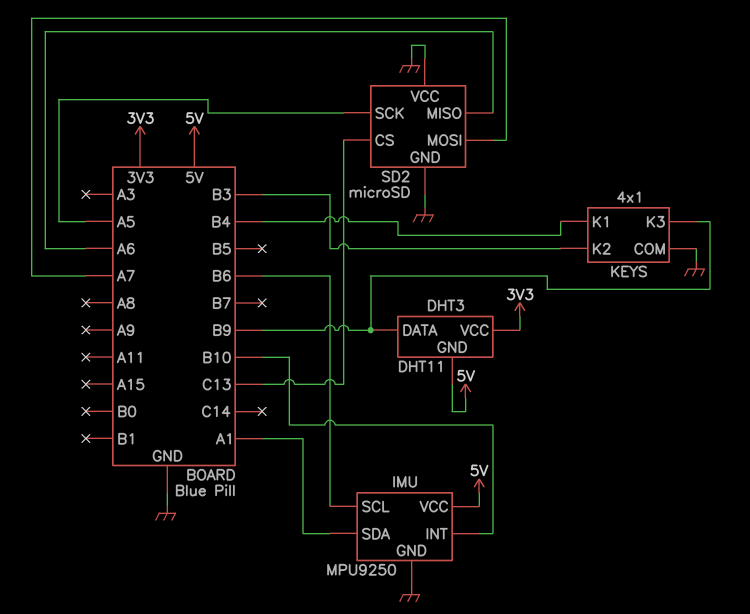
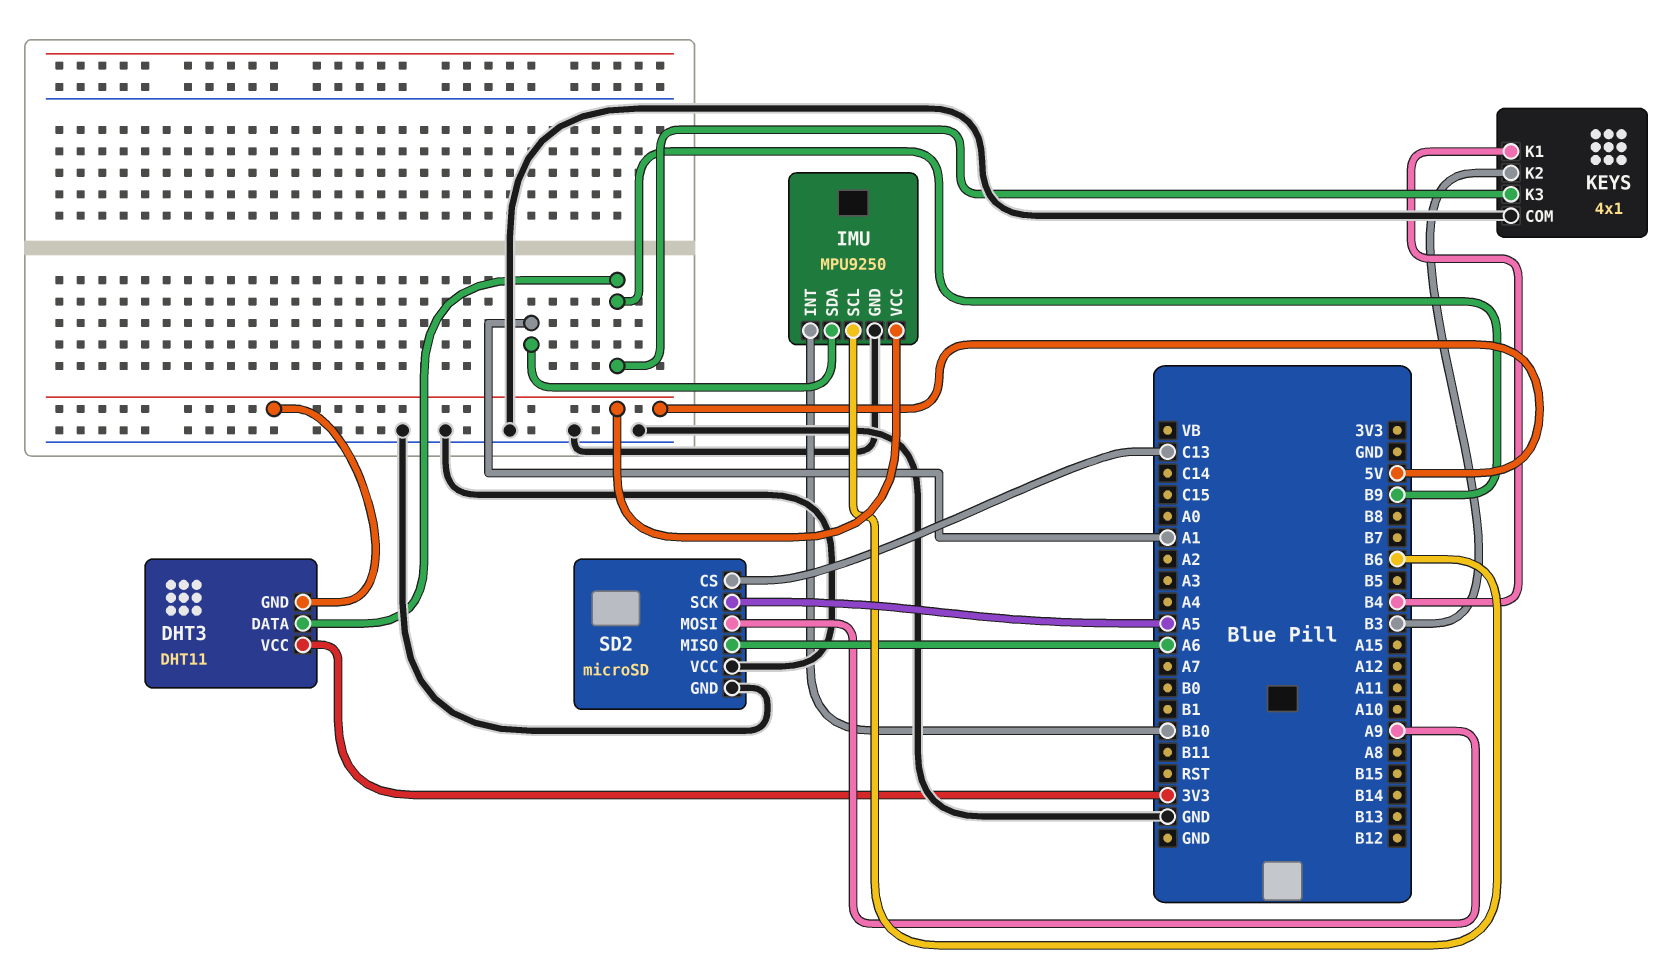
SD2 pin MOSI: A7 -> A9

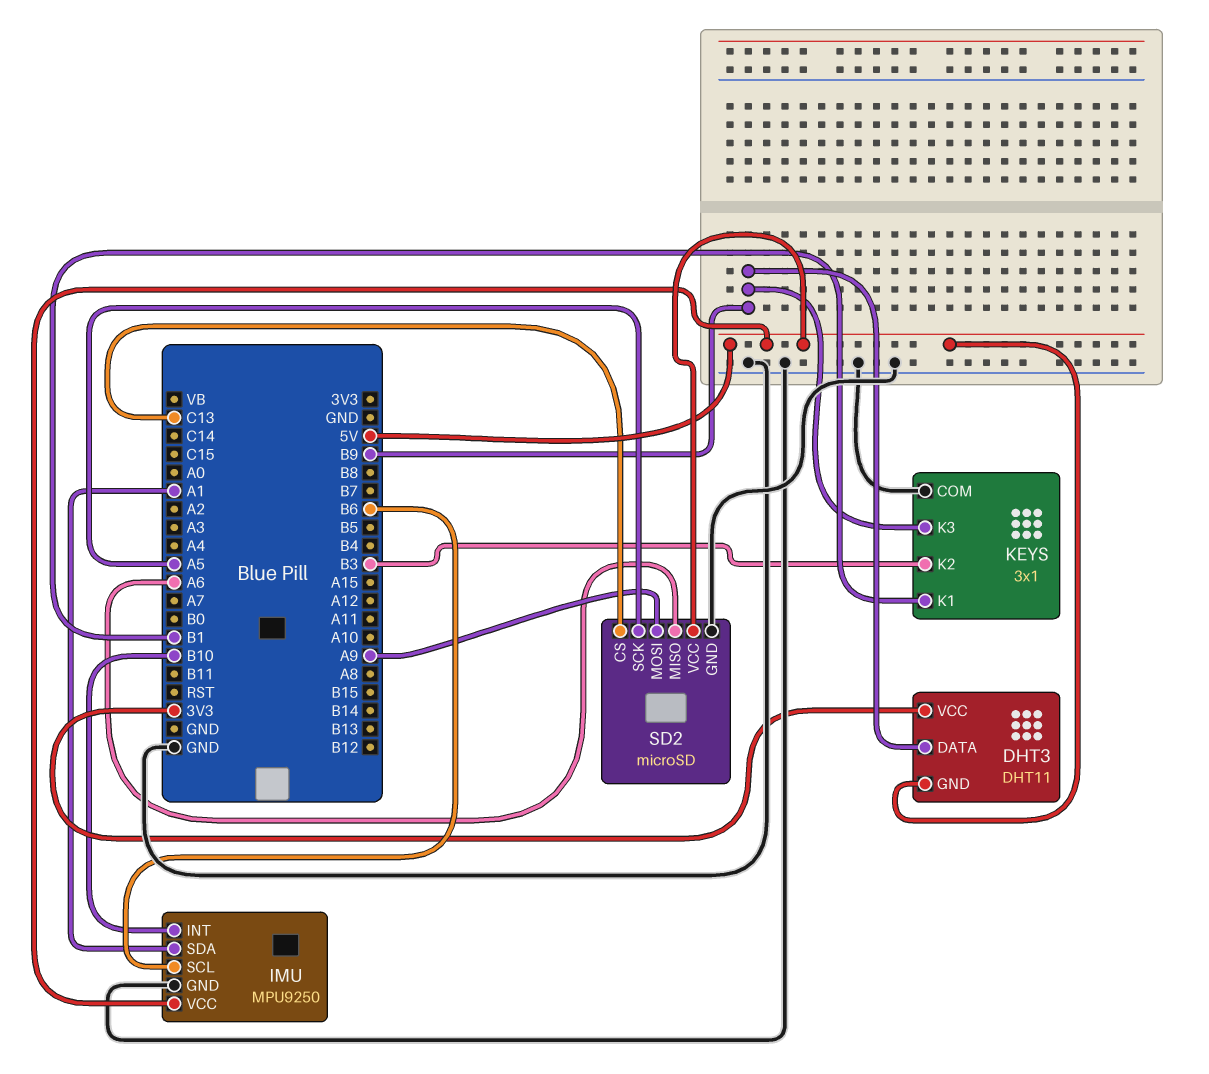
KEYS: 4x1 -> 3x1
KEYS pin K1: B4 -> B1
SD2 pin VCC: GND -> 5V

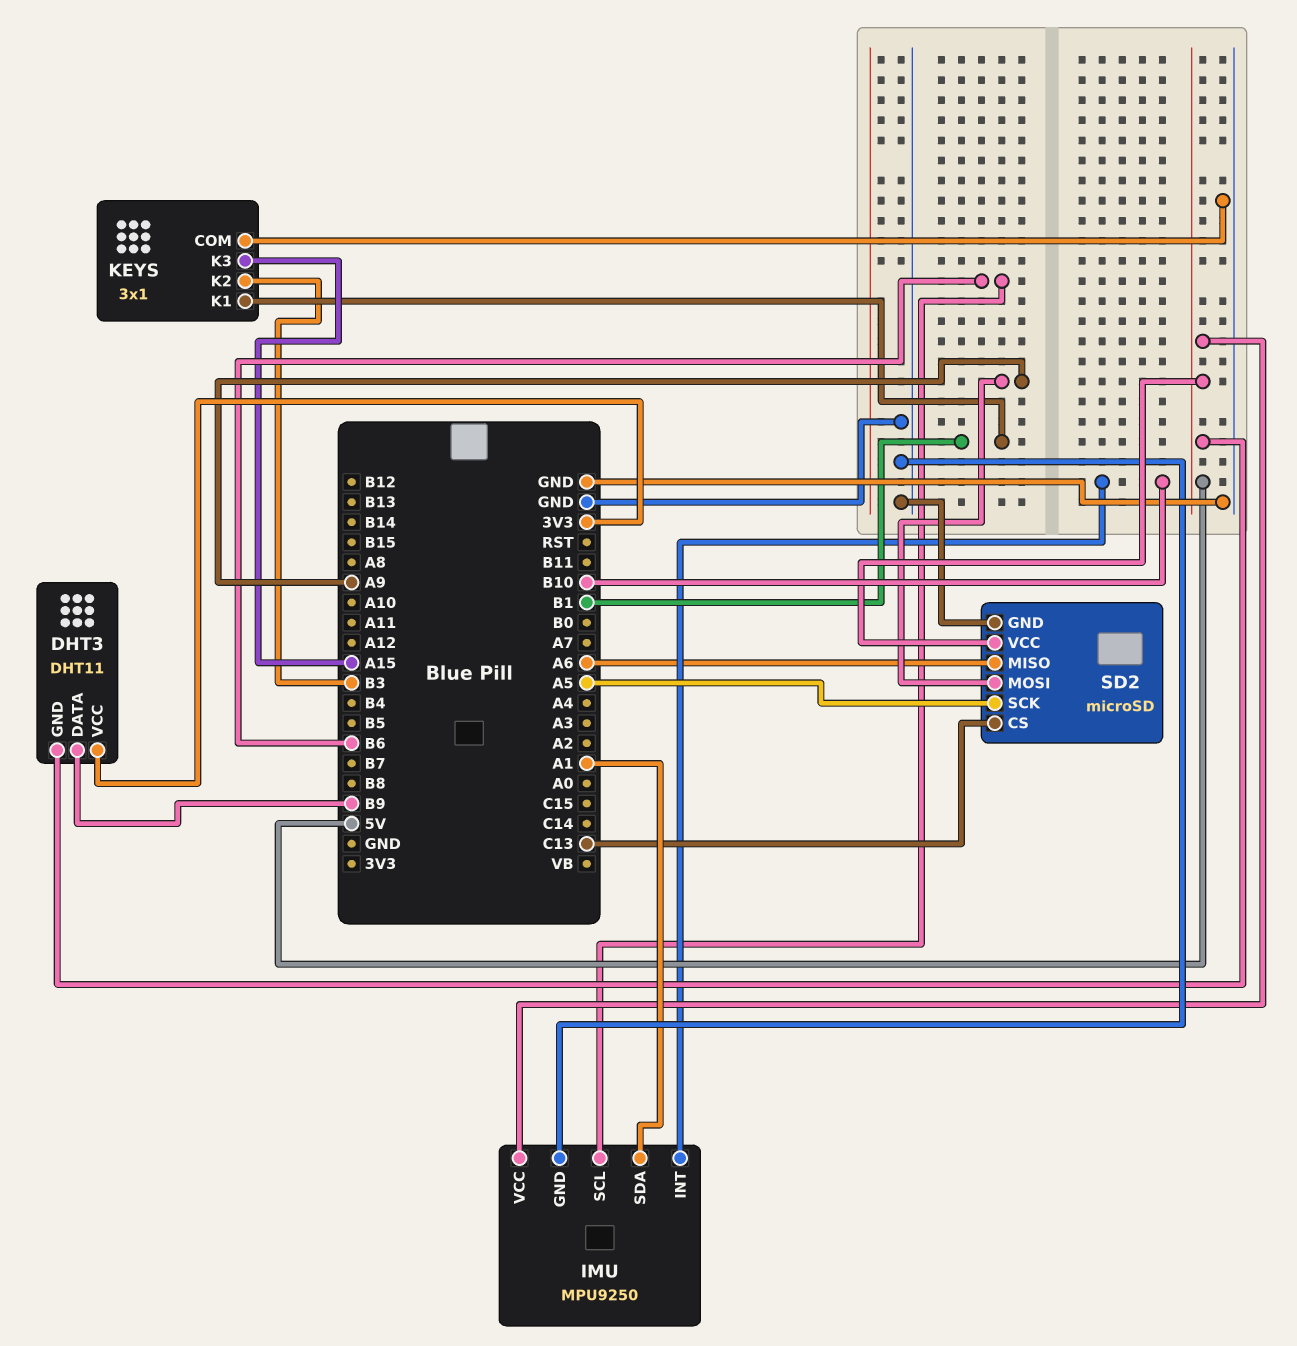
KEYS pin K3: B9 -> A15

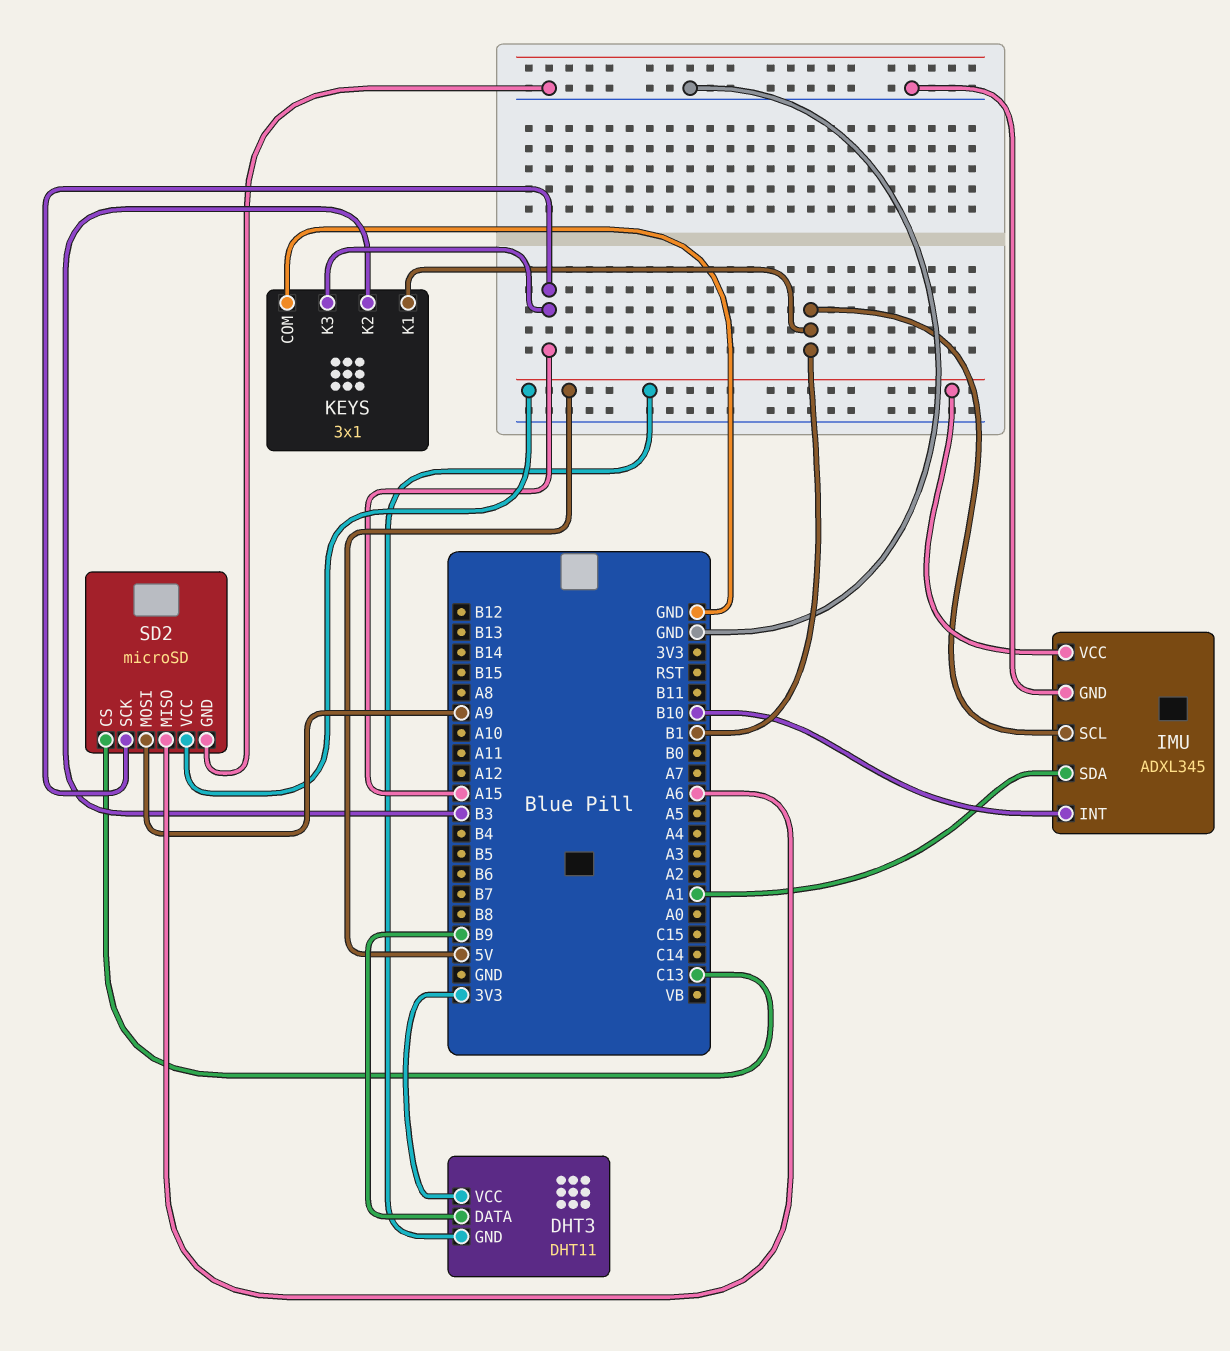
IMU: MPU9250 -> ADXL345
IMU pin SCL: B6 -> B1
SD2 pin SCK: A5 -> A15

